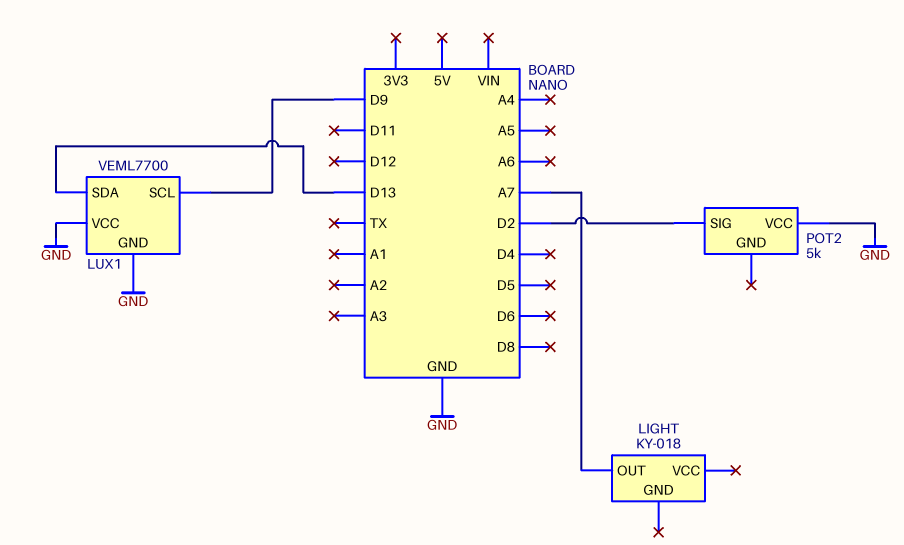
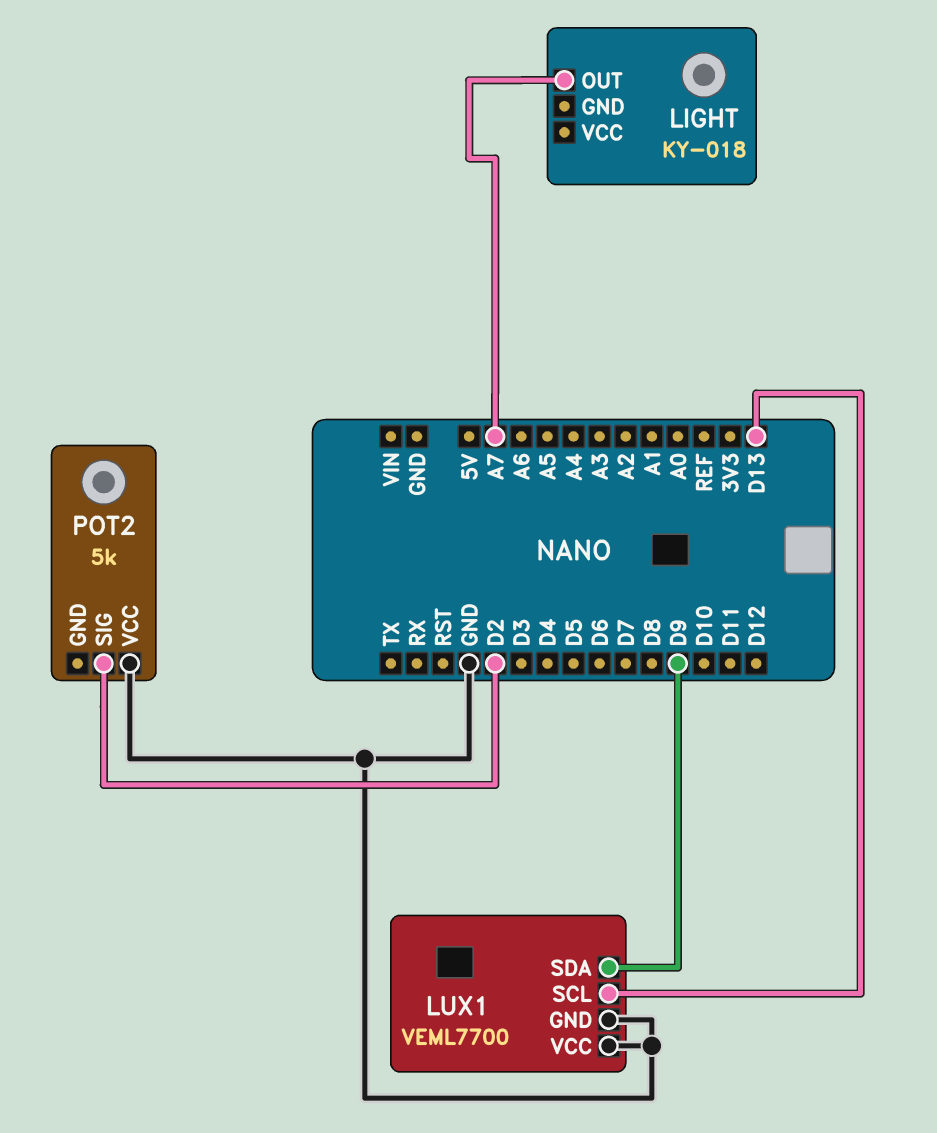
LUX1 pin SCL: D9 -> D13
LUX1 pin SDA: D13 -> D9

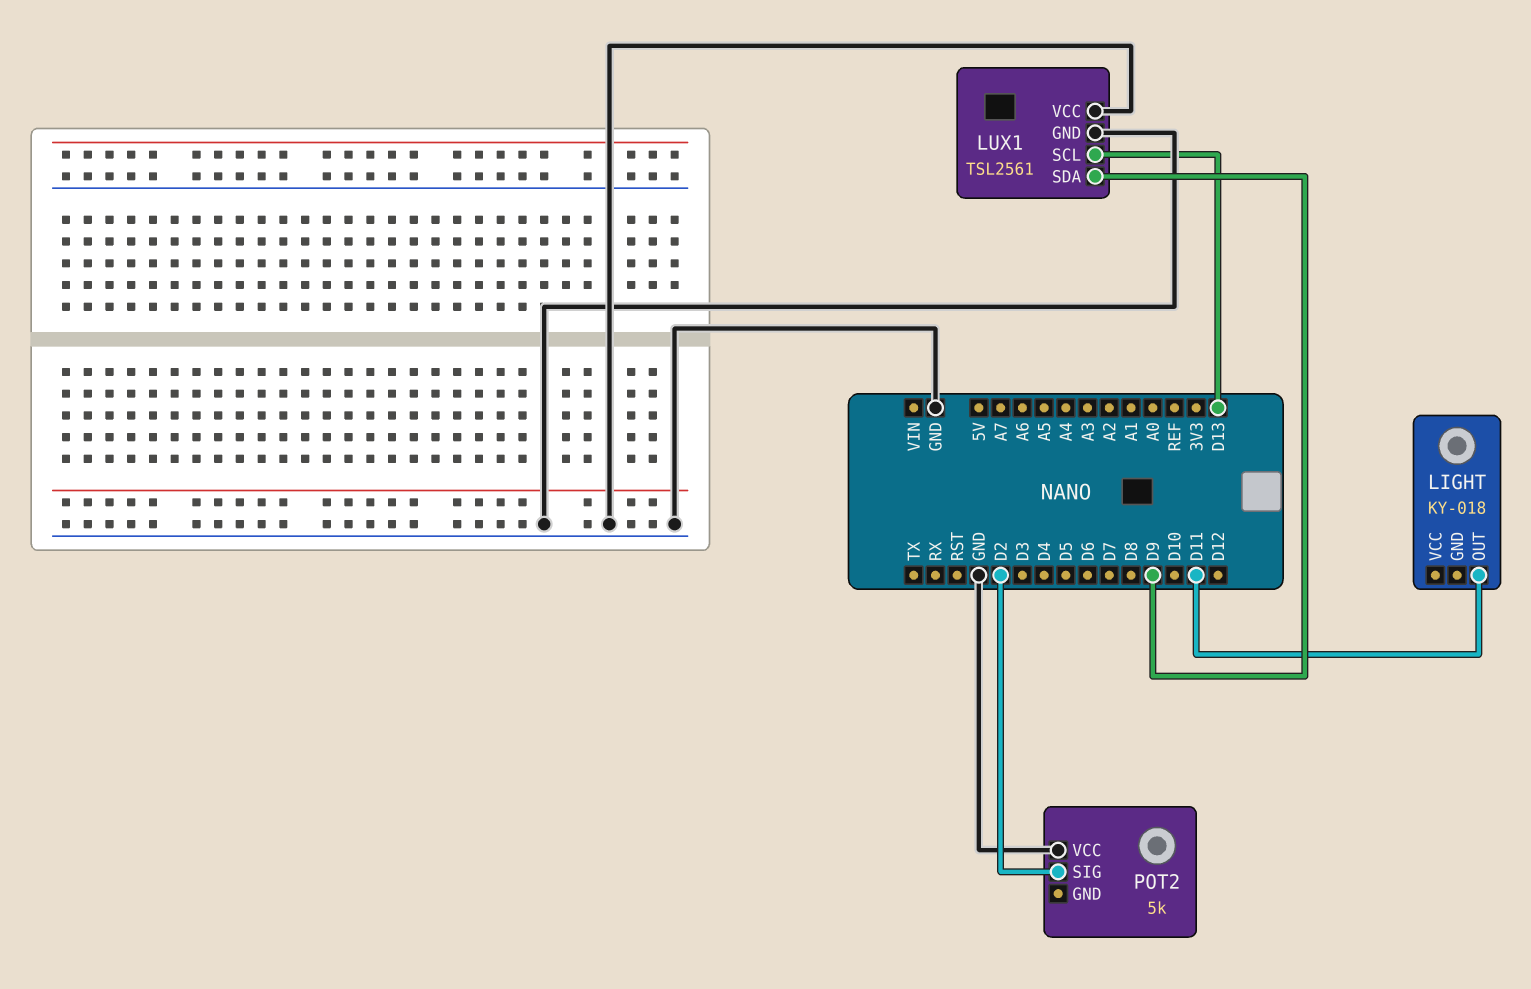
LIGHT pin OUT: A7 -> D11
LUX1: VEML7700 -> TSL2561

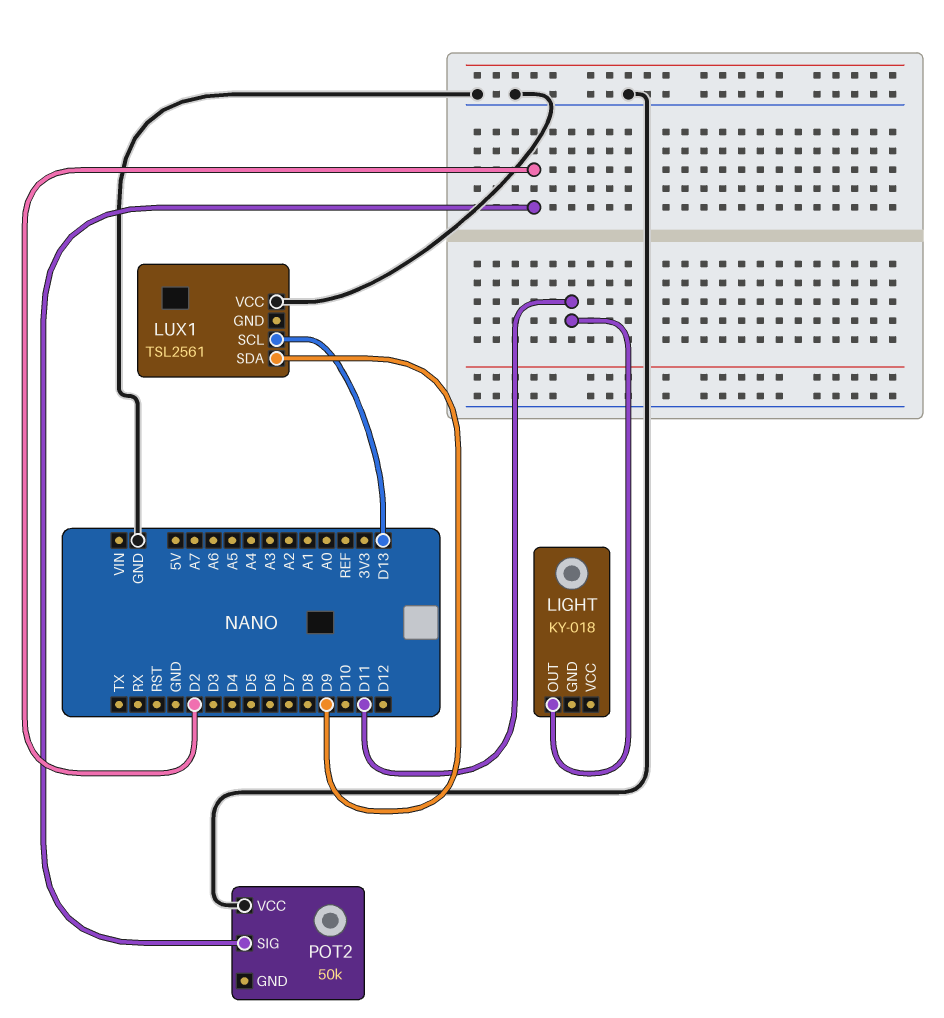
LUX1 pin GND: GND -> none
POT2: 5k -> 50k

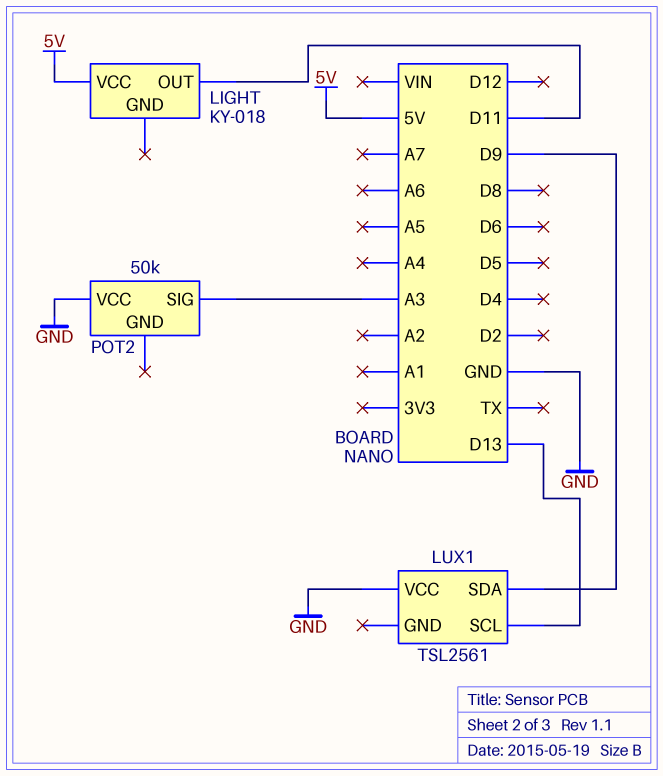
LIGHT pin VCC: none -> 5V
POT2 pin SIG: D2 -> A3

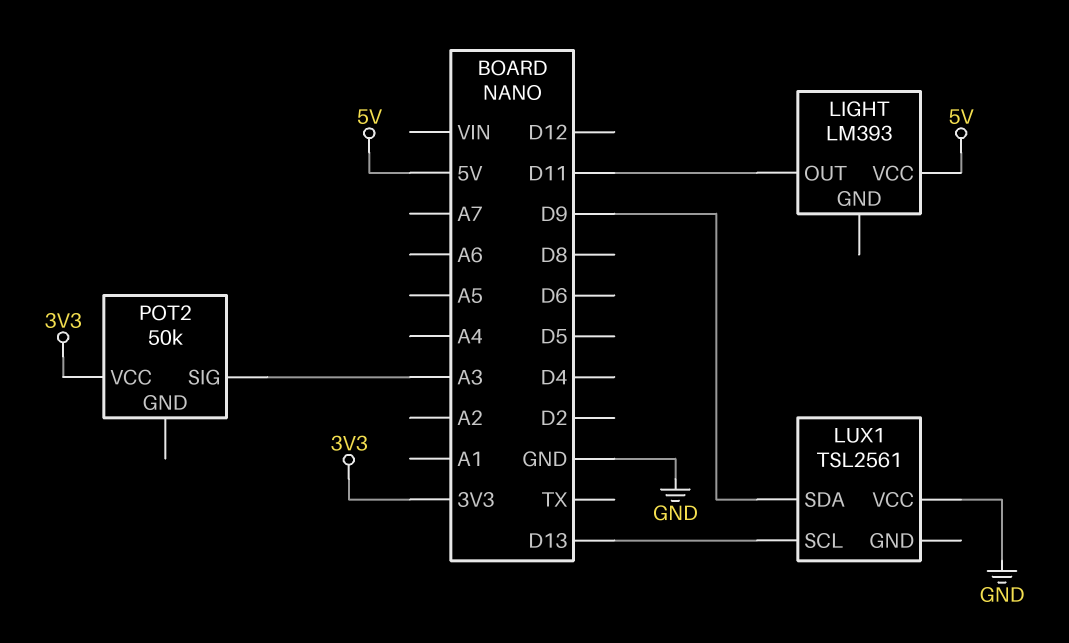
LIGHT: KY-018 -> LM393
POT2 pin VCC: GND -> 3V3

